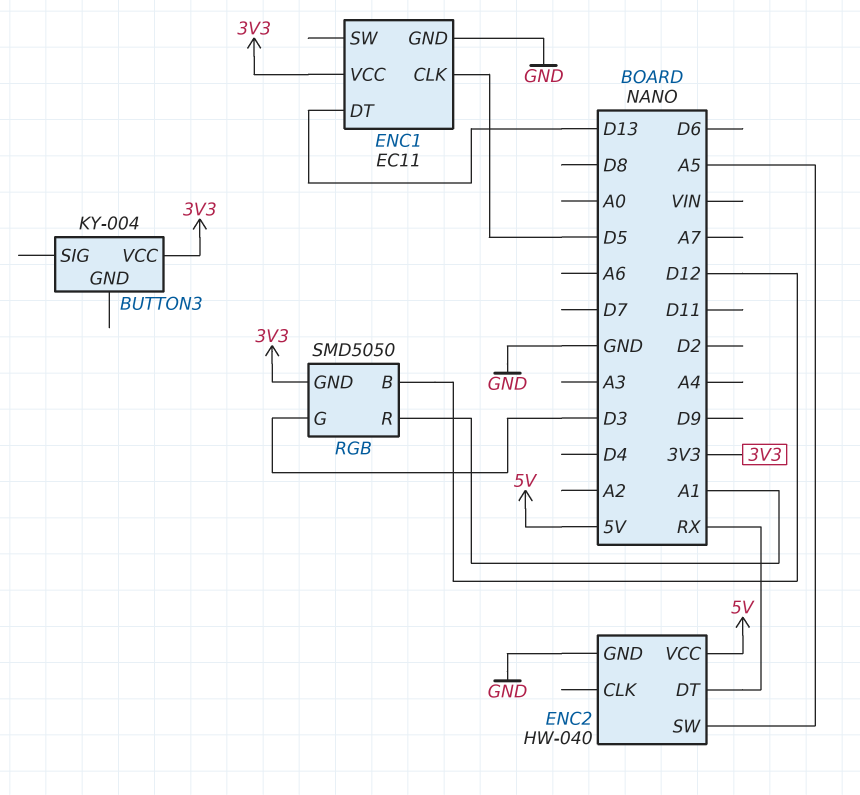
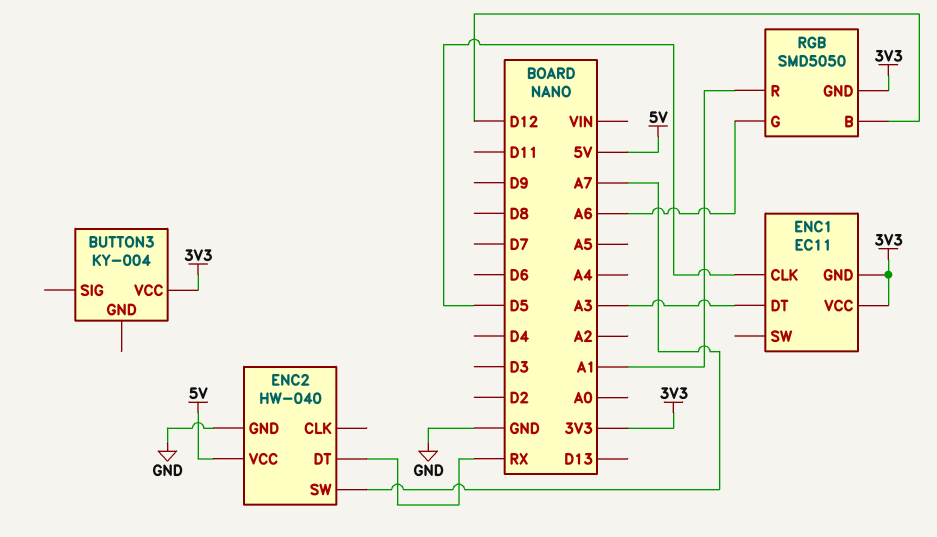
ENC1 pin DT: D13 -> A3
ENC1 pin GND: GND -> 3V3
ENC2 pin SW: A5 -> A7
RGB pin G: D3 -> A6

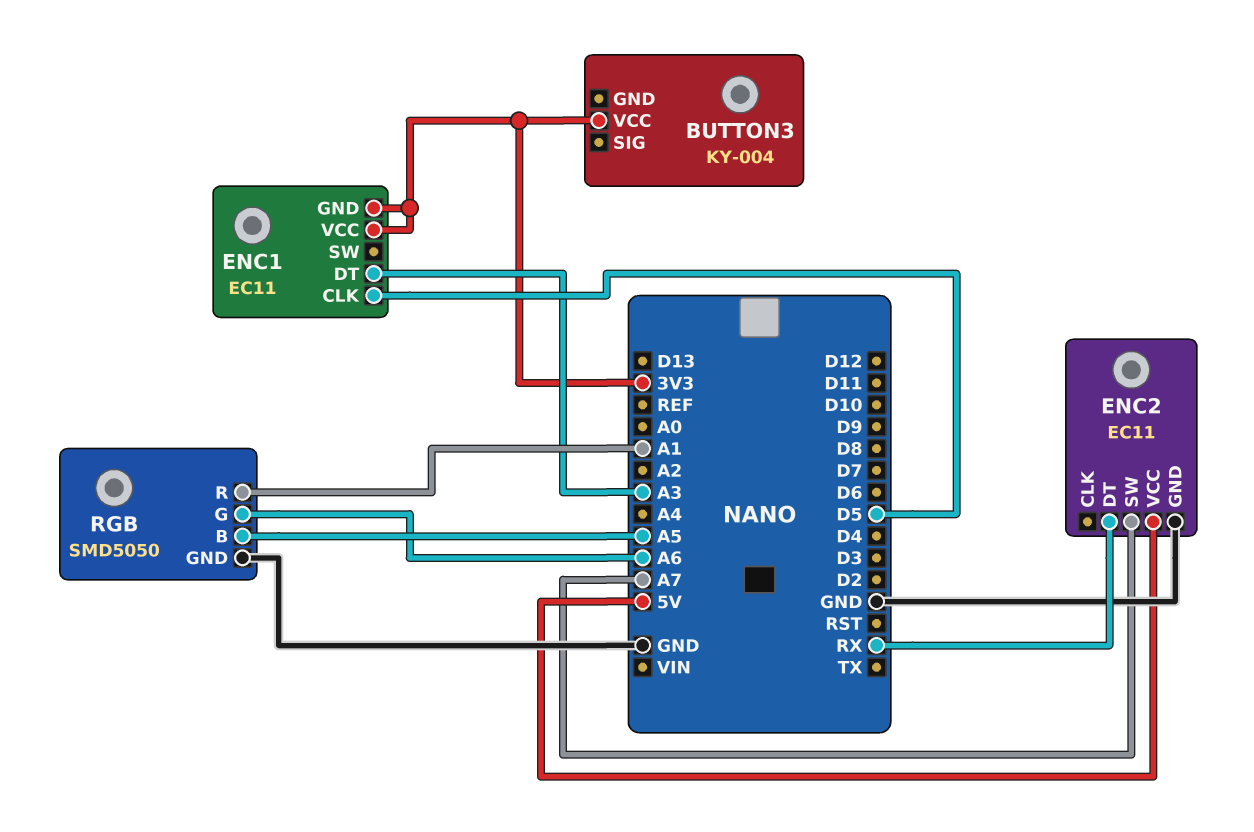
ENC2: HW-040 -> EC11
RGB pin B: D12 -> A5
RGB pin GND: 3V3 -> GND

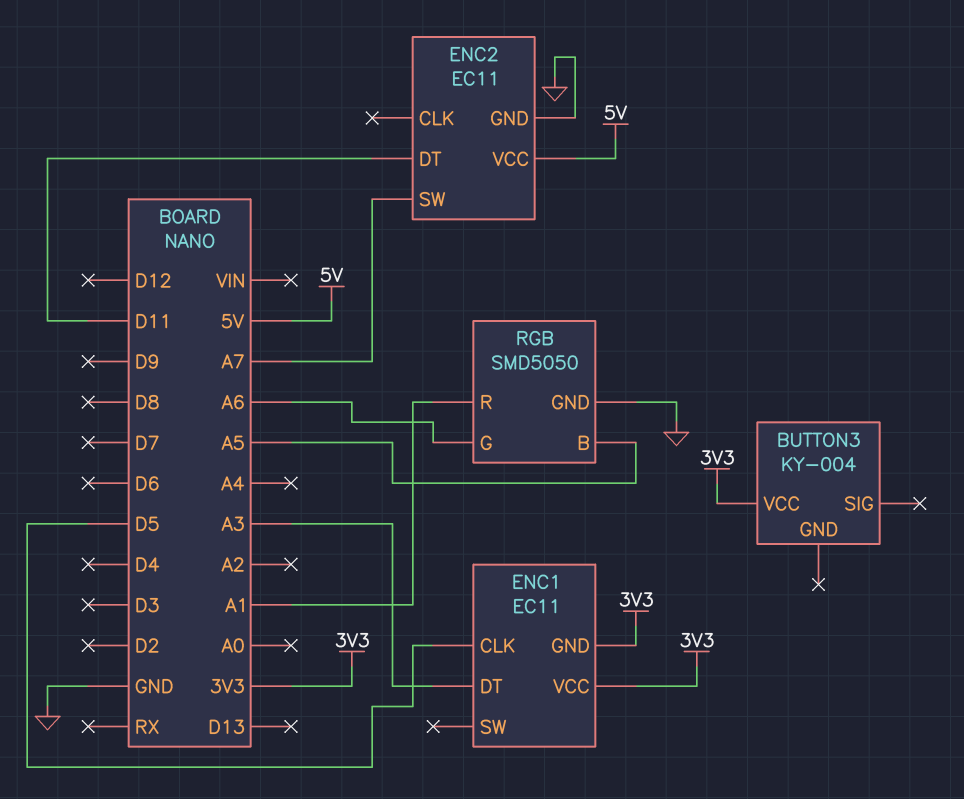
ENC2 pin DT: RX -> D11

